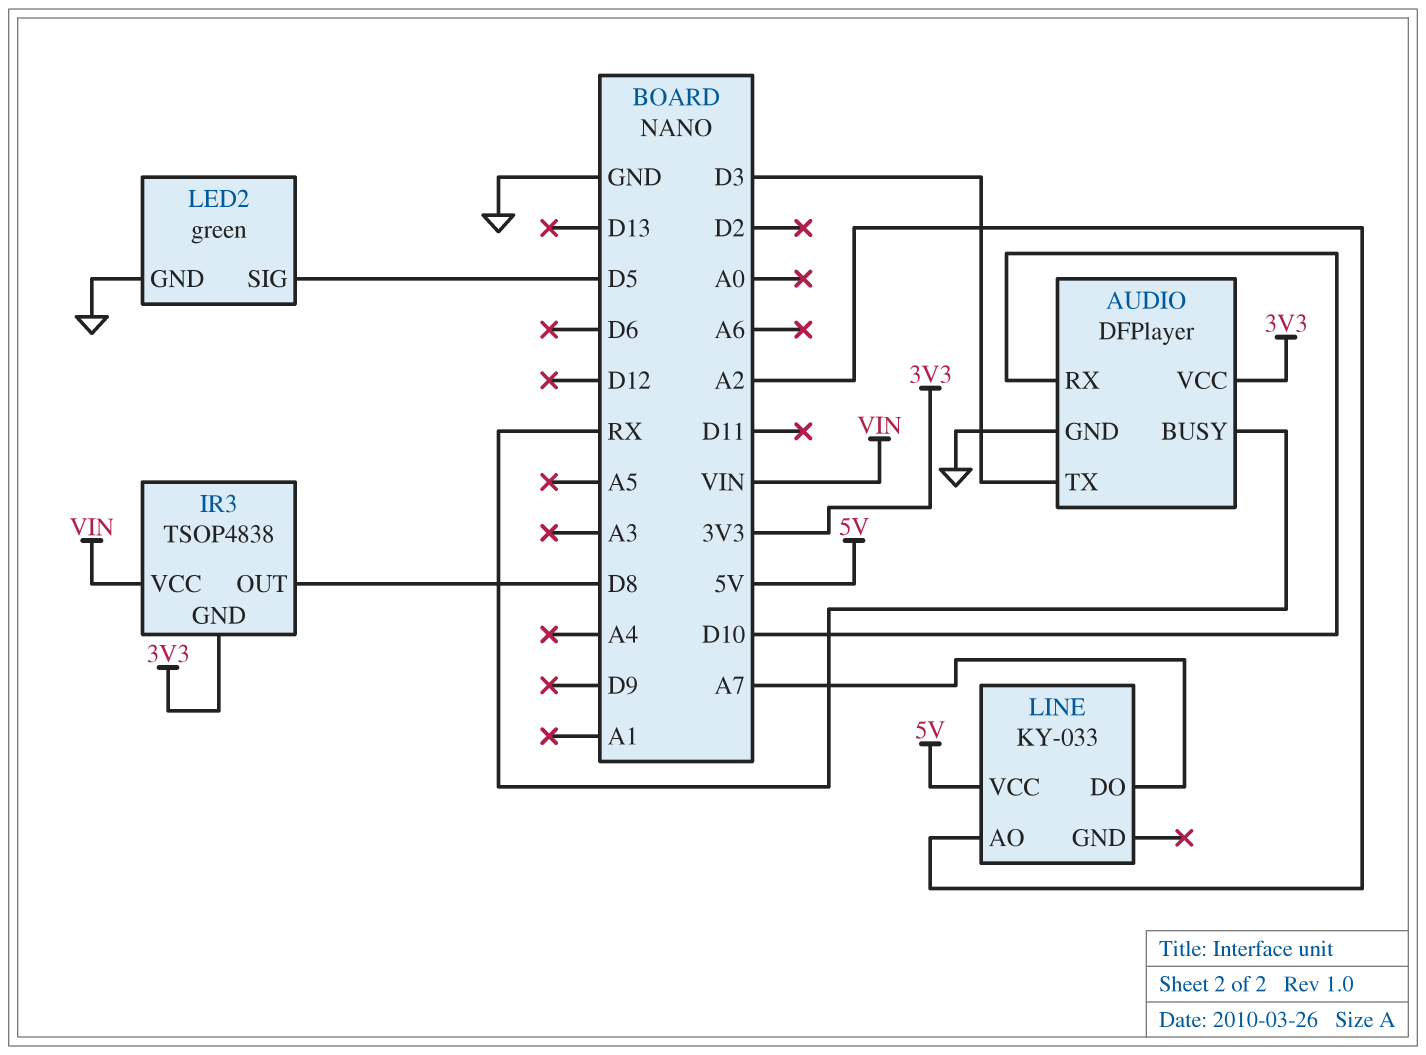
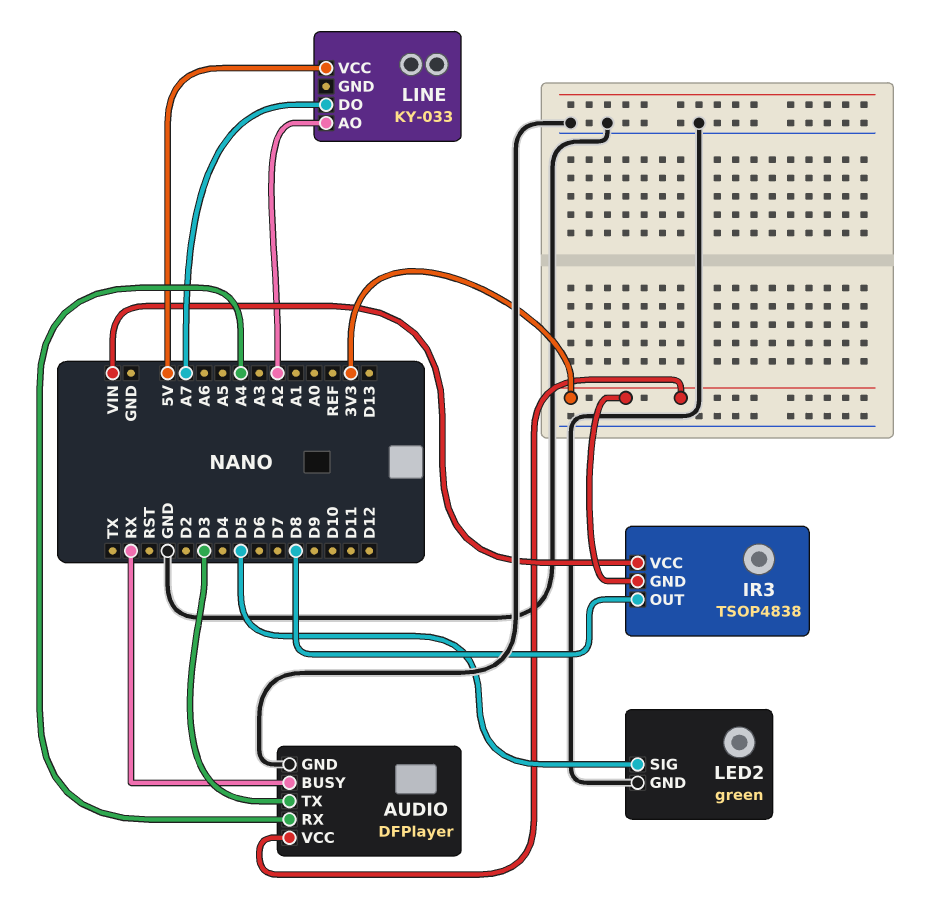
AUDIO pin RX: D10 -> A4

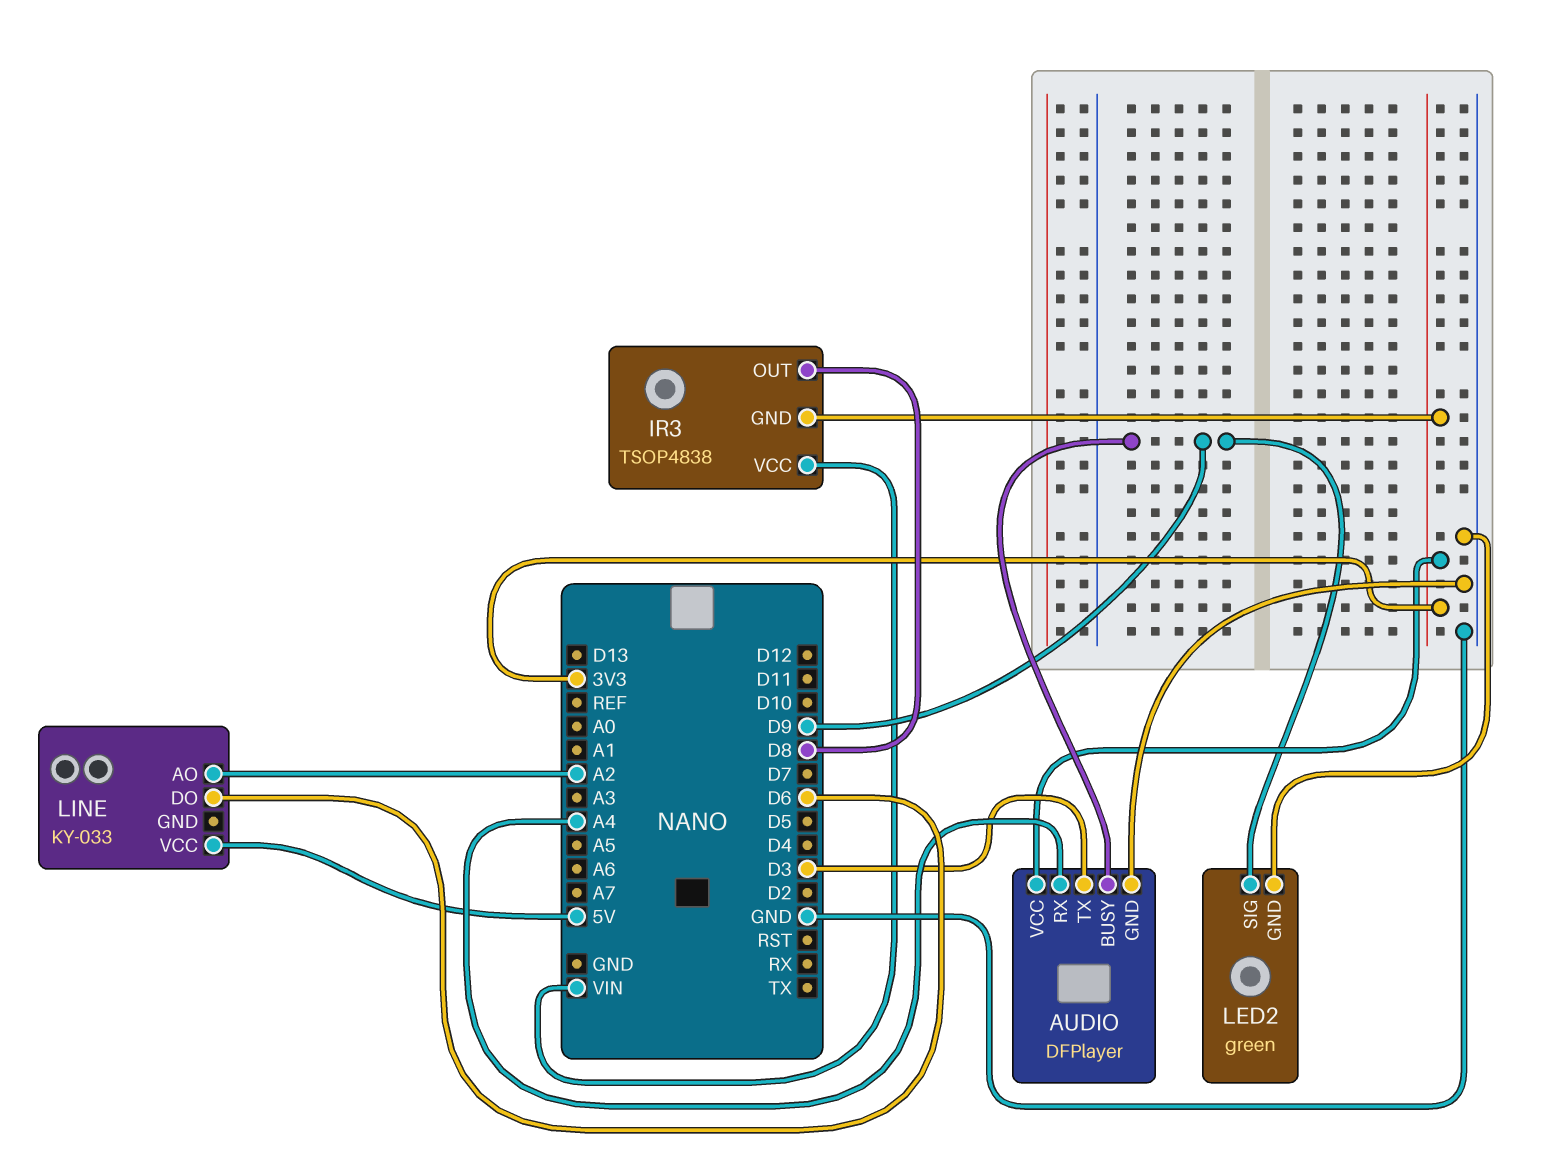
AUDIO pin BUSY: RX -> D9
LED2 pin SIG: D5 -> D9
LINE pin DO: A7 -> D6

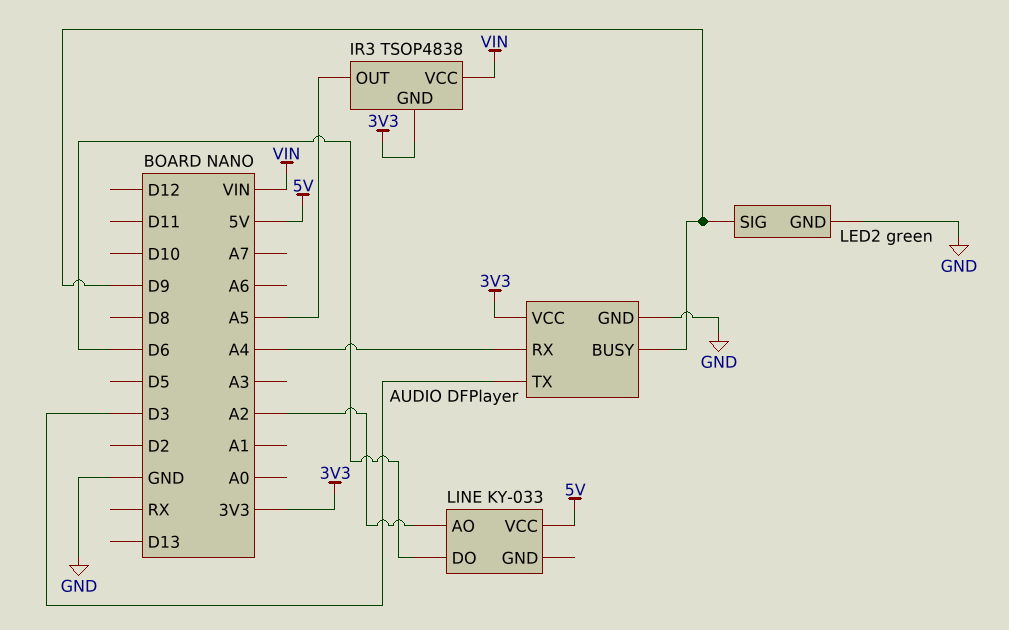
IR3 pin OUT: D8 -> A5

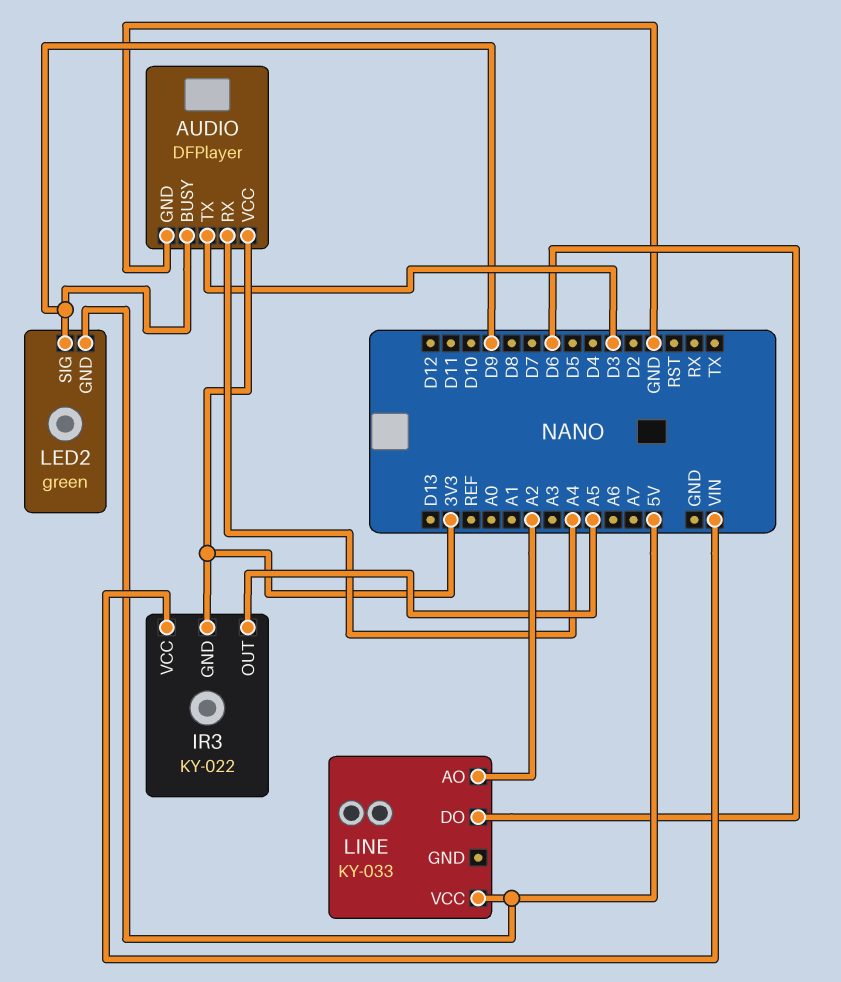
IR3: TSOP4838 -> KY-022
LED2 pin GND: GND -> 5V

